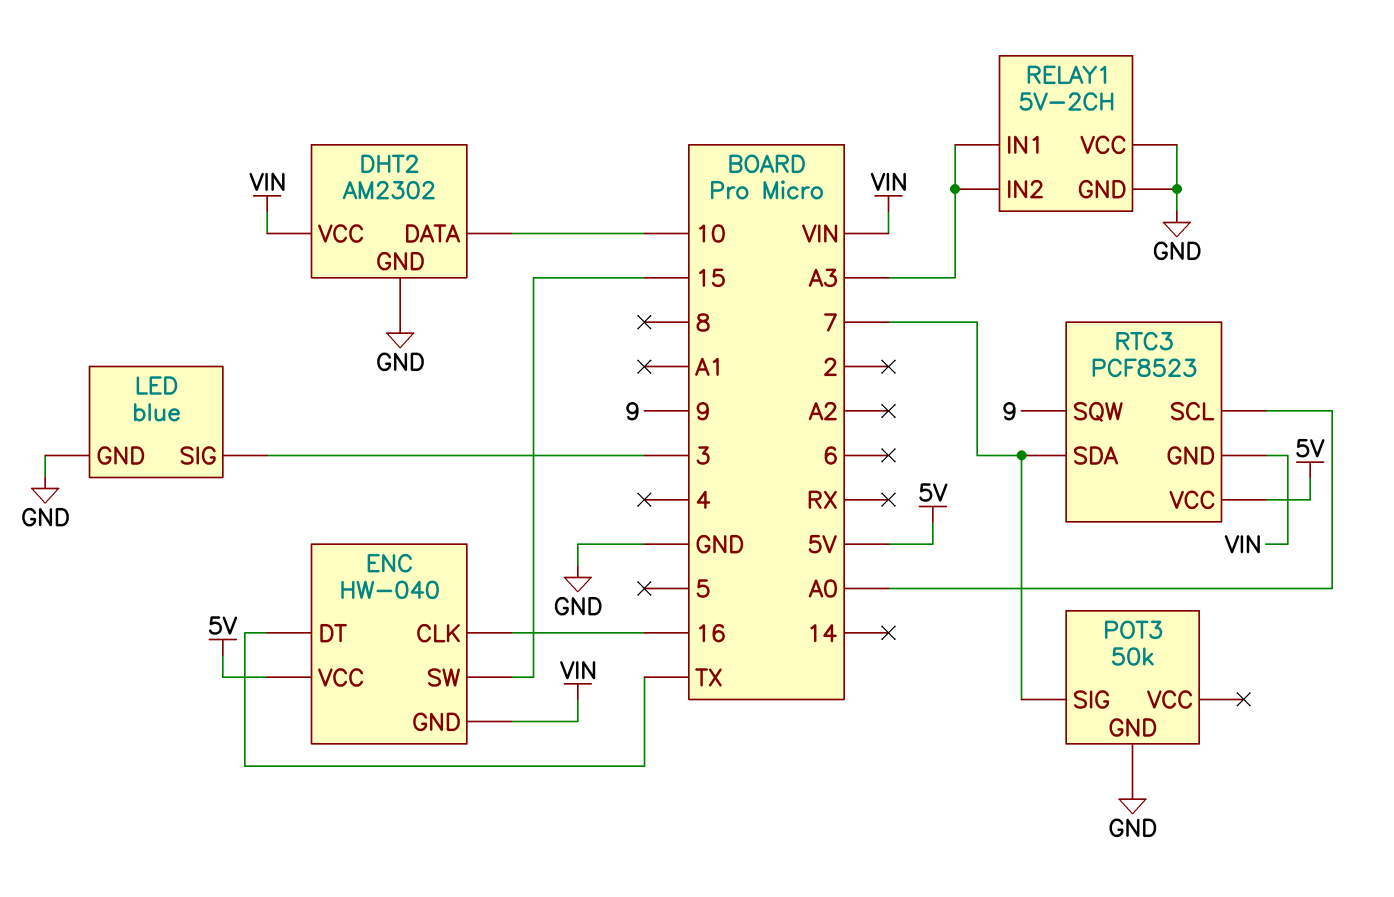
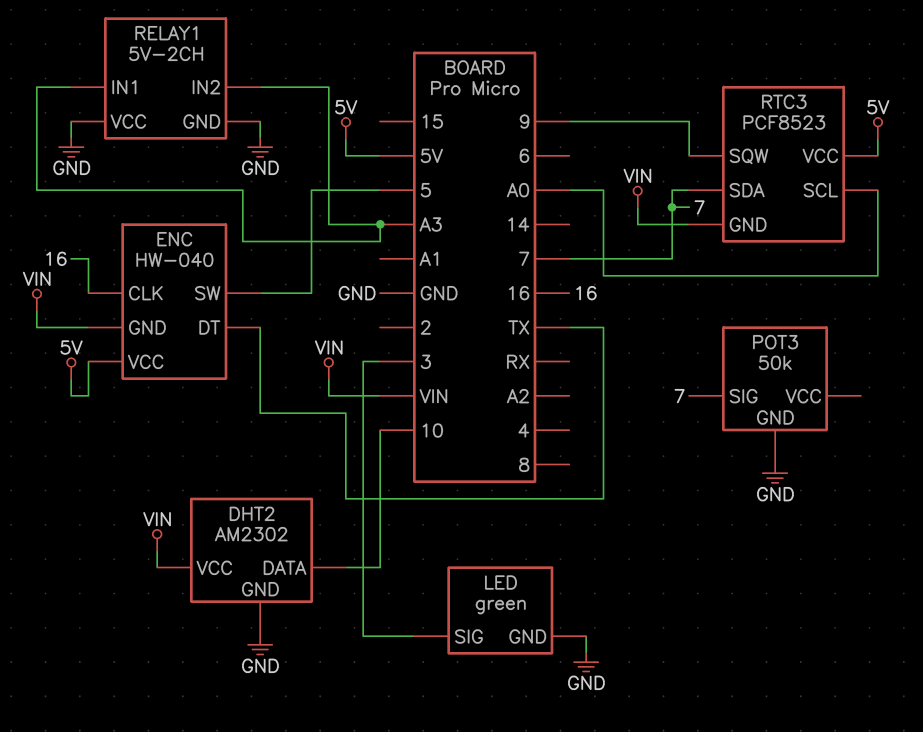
ENC pin SW: 15 -> 5
LED: blue -> green

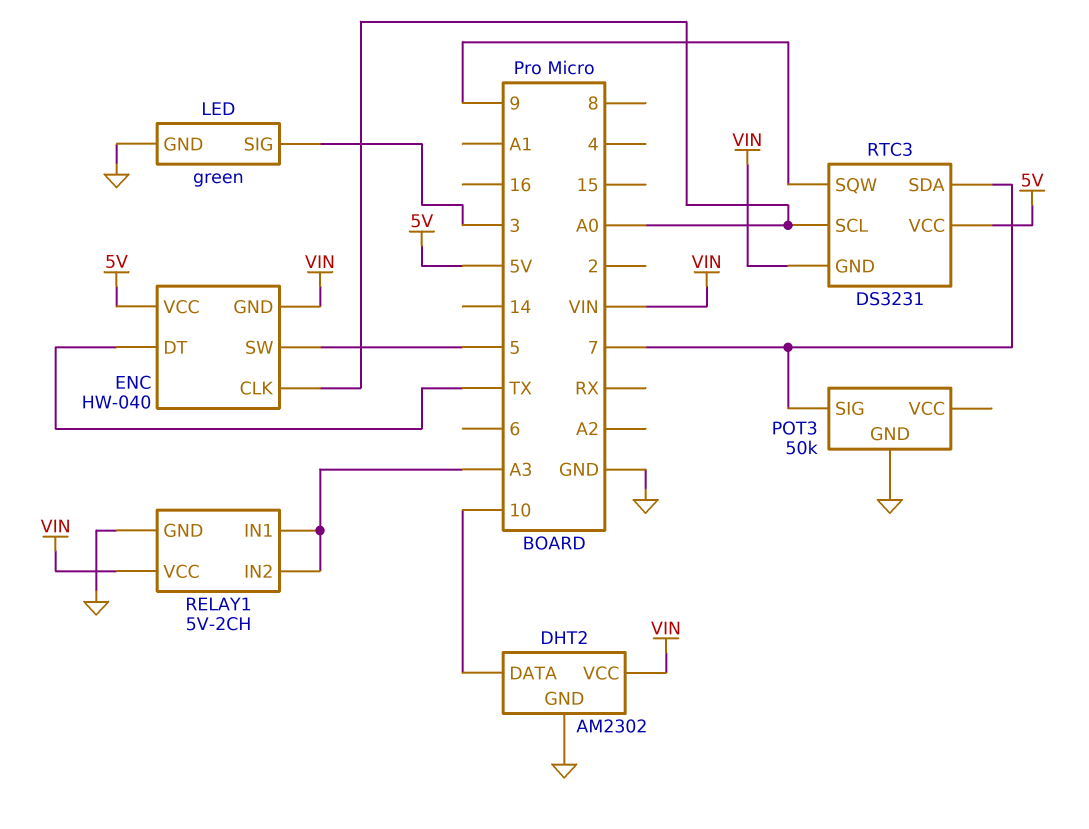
ENC pin CLK: 16 -> A0
RELAY1 pin VCC: GND -> VIN
RTC3: PCF8523 -> DS3231

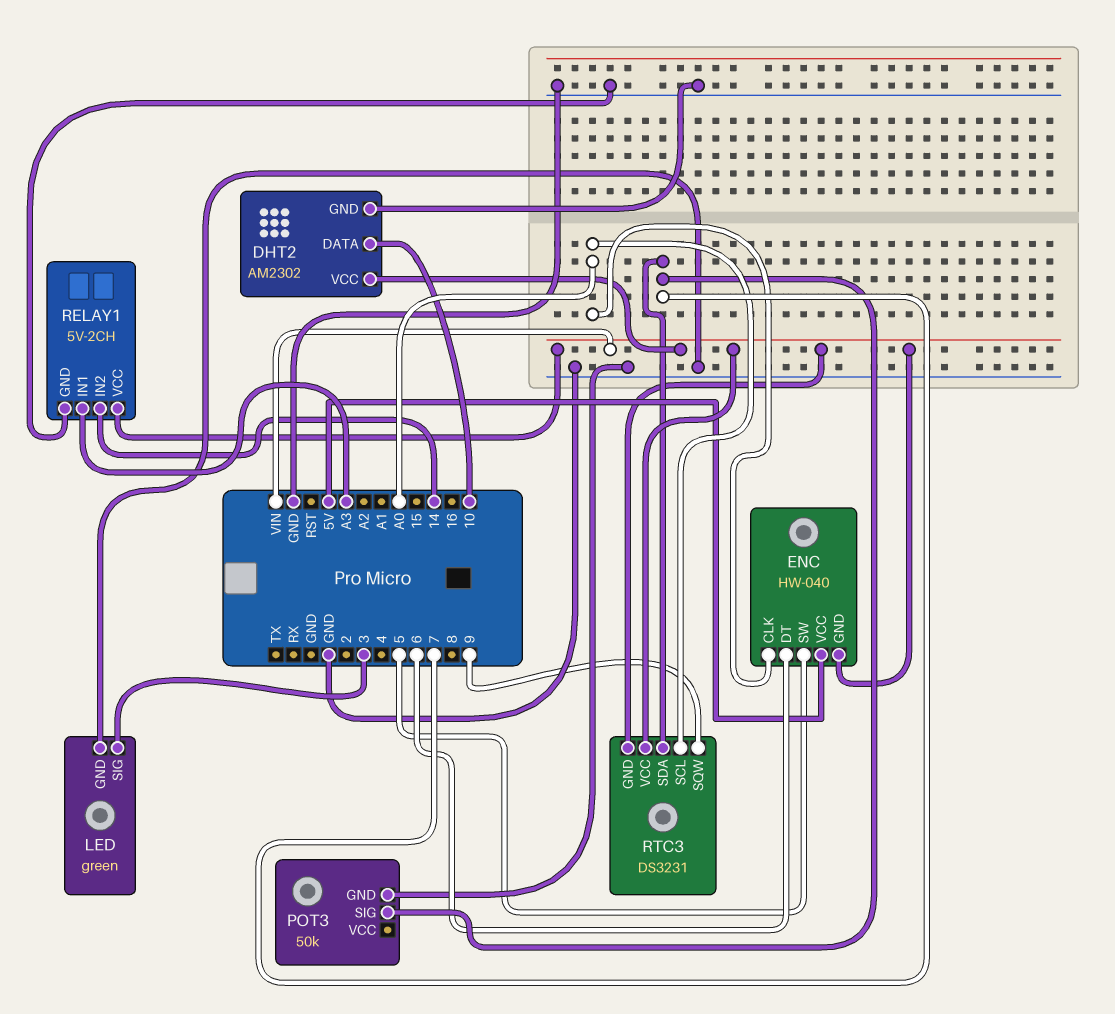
ENC pin DT: TX -> 6
RELAY1 pin IN2: A3 -> 14
RTC3 pin VCC: 5V -> VIN

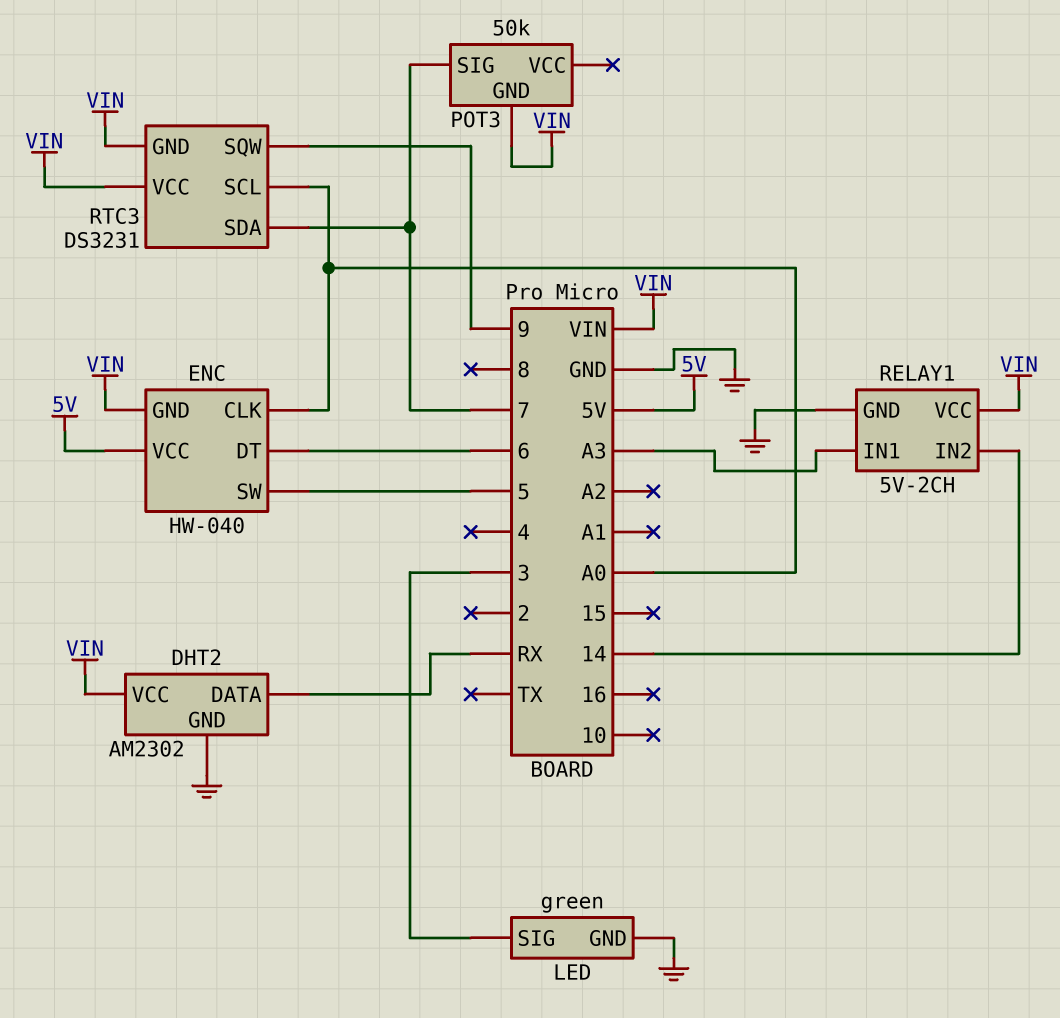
DHT2 pin DATA: 10 -> RX
POT3 pin GND: GND -> VIN

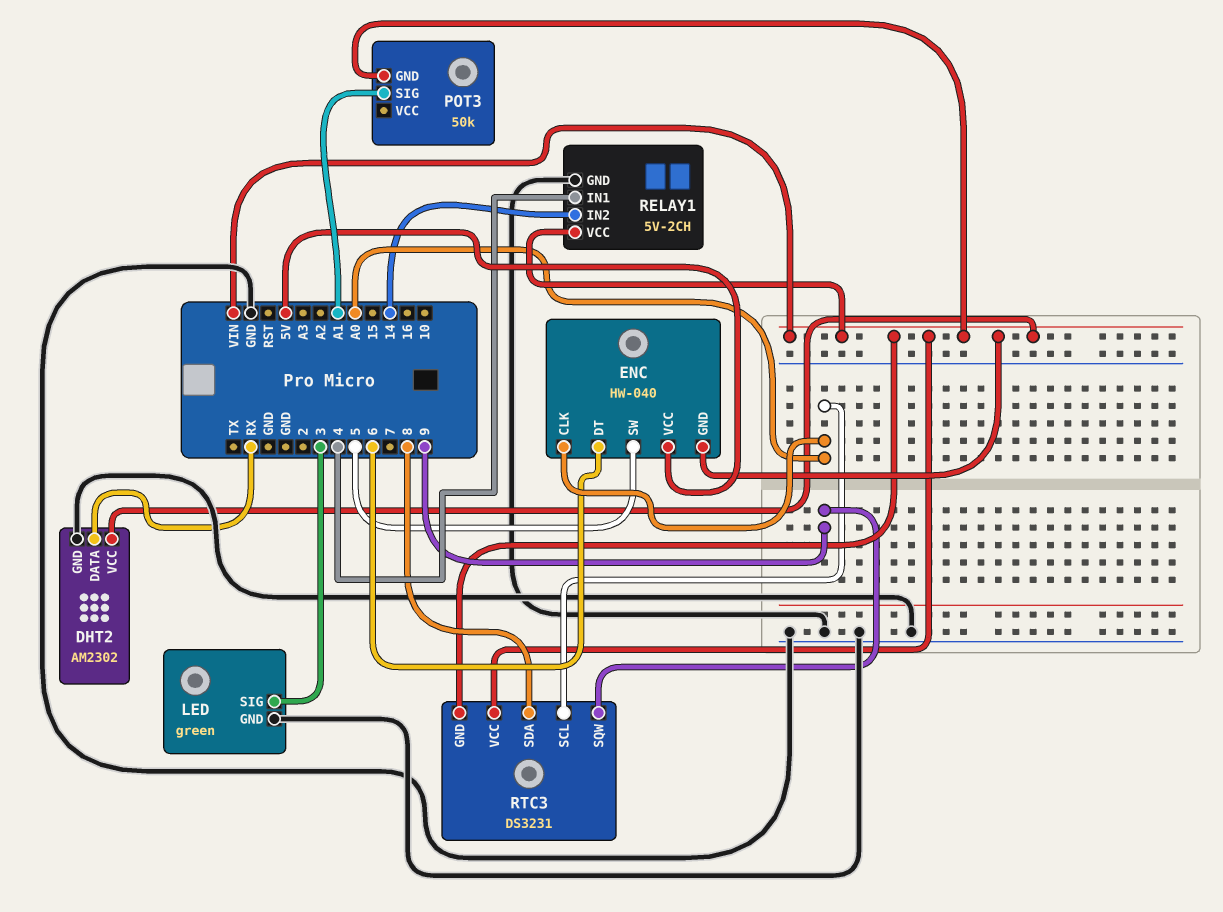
POT3 pin SIG: 7 -> A1
RELAY1 pin IN1: A3 -> 4
RTC3 pin SDA: 7 -> 8

